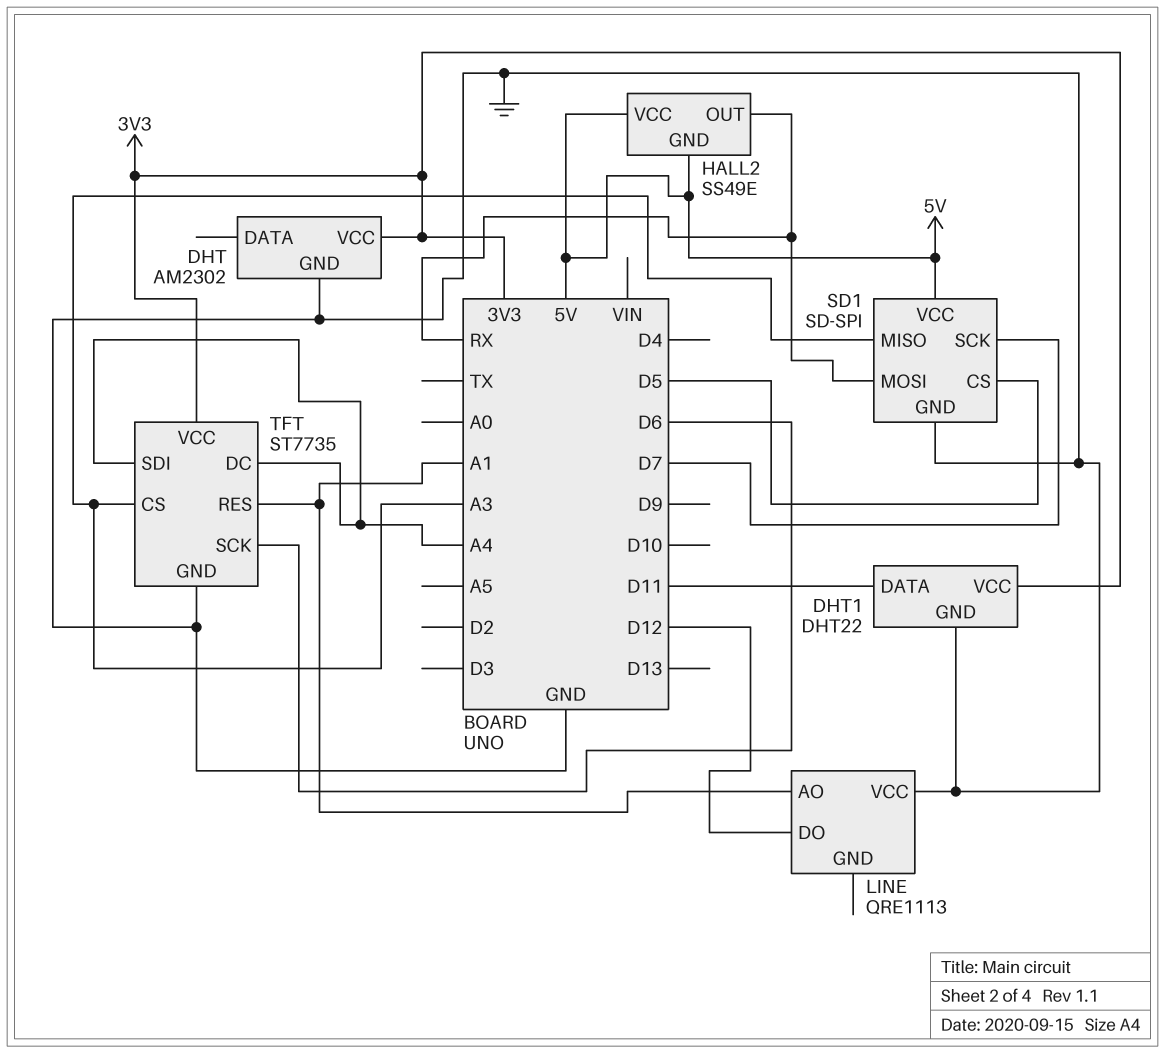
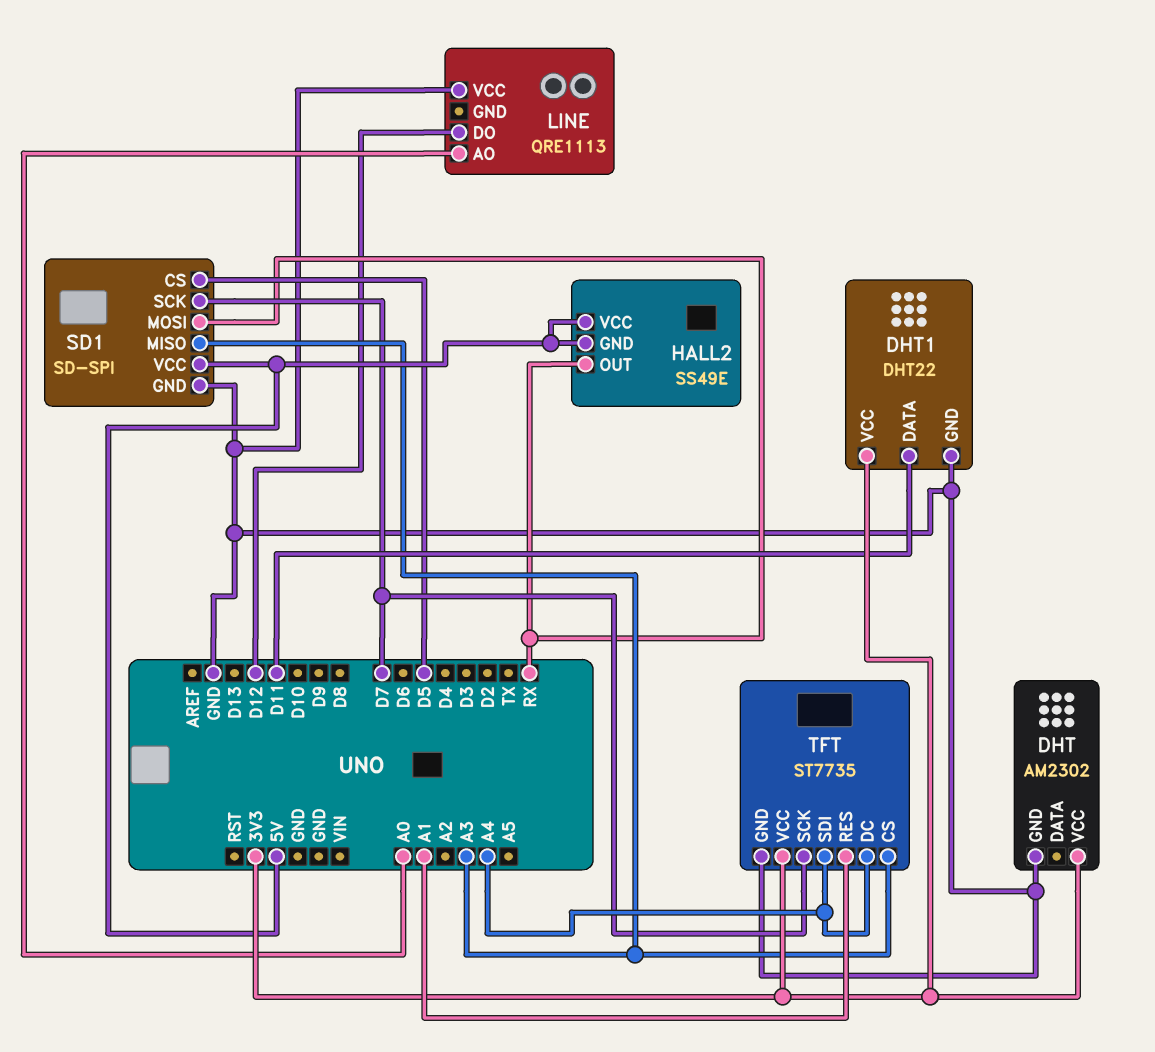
LINE pin AO: A1 -> A0
TFT pin SCK: D6 -> D7

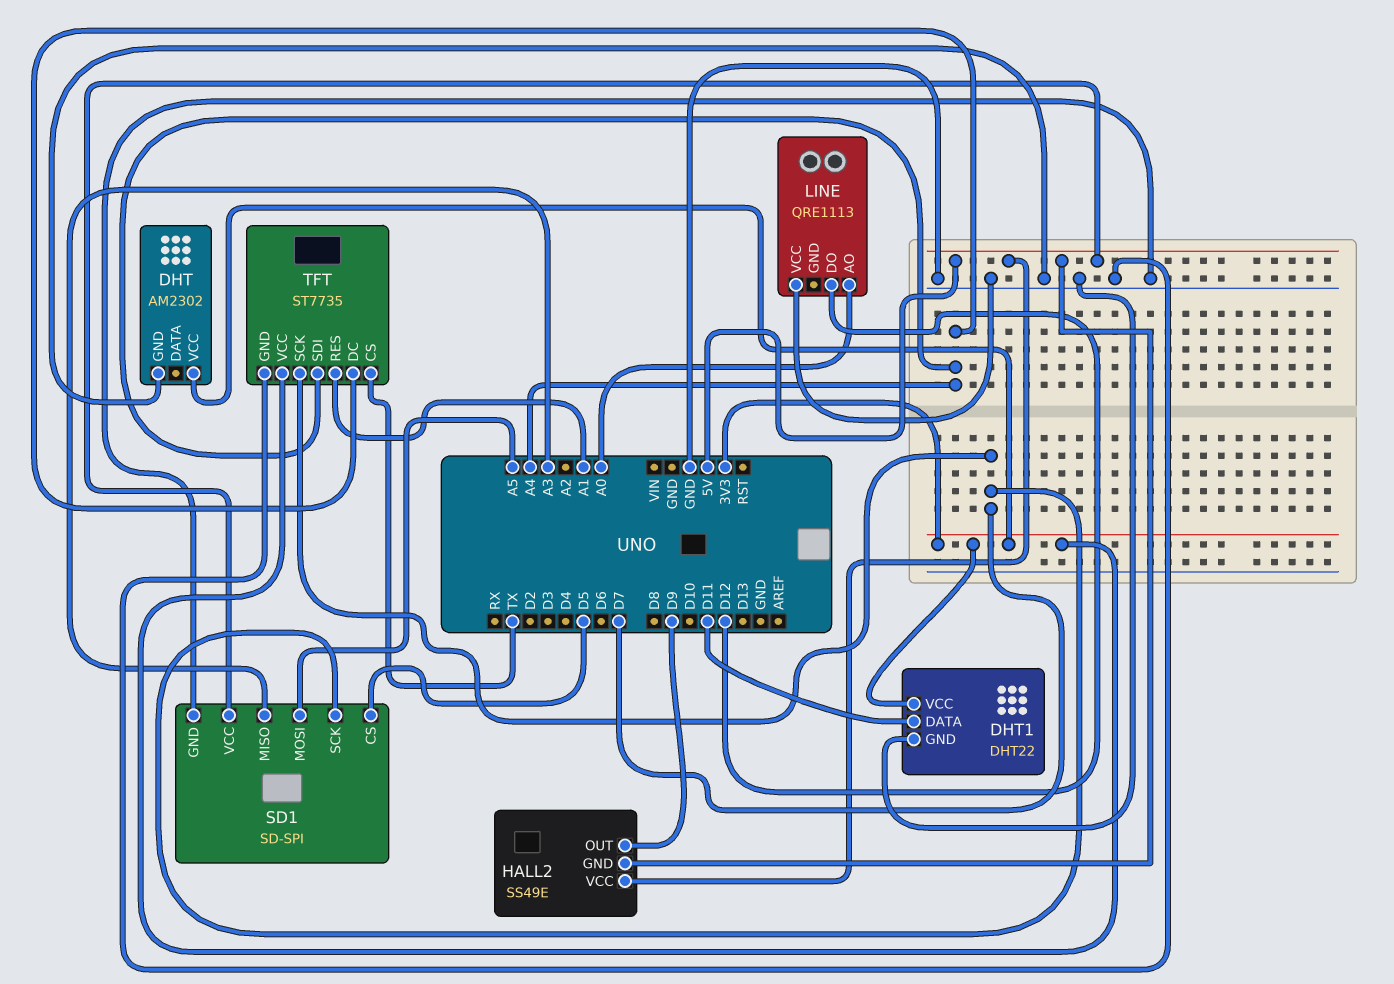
HALL2 pin OUT: RX -> D9
SD1 pin MOSI: RX -> A5
TFT pin CS: A3 -> TX

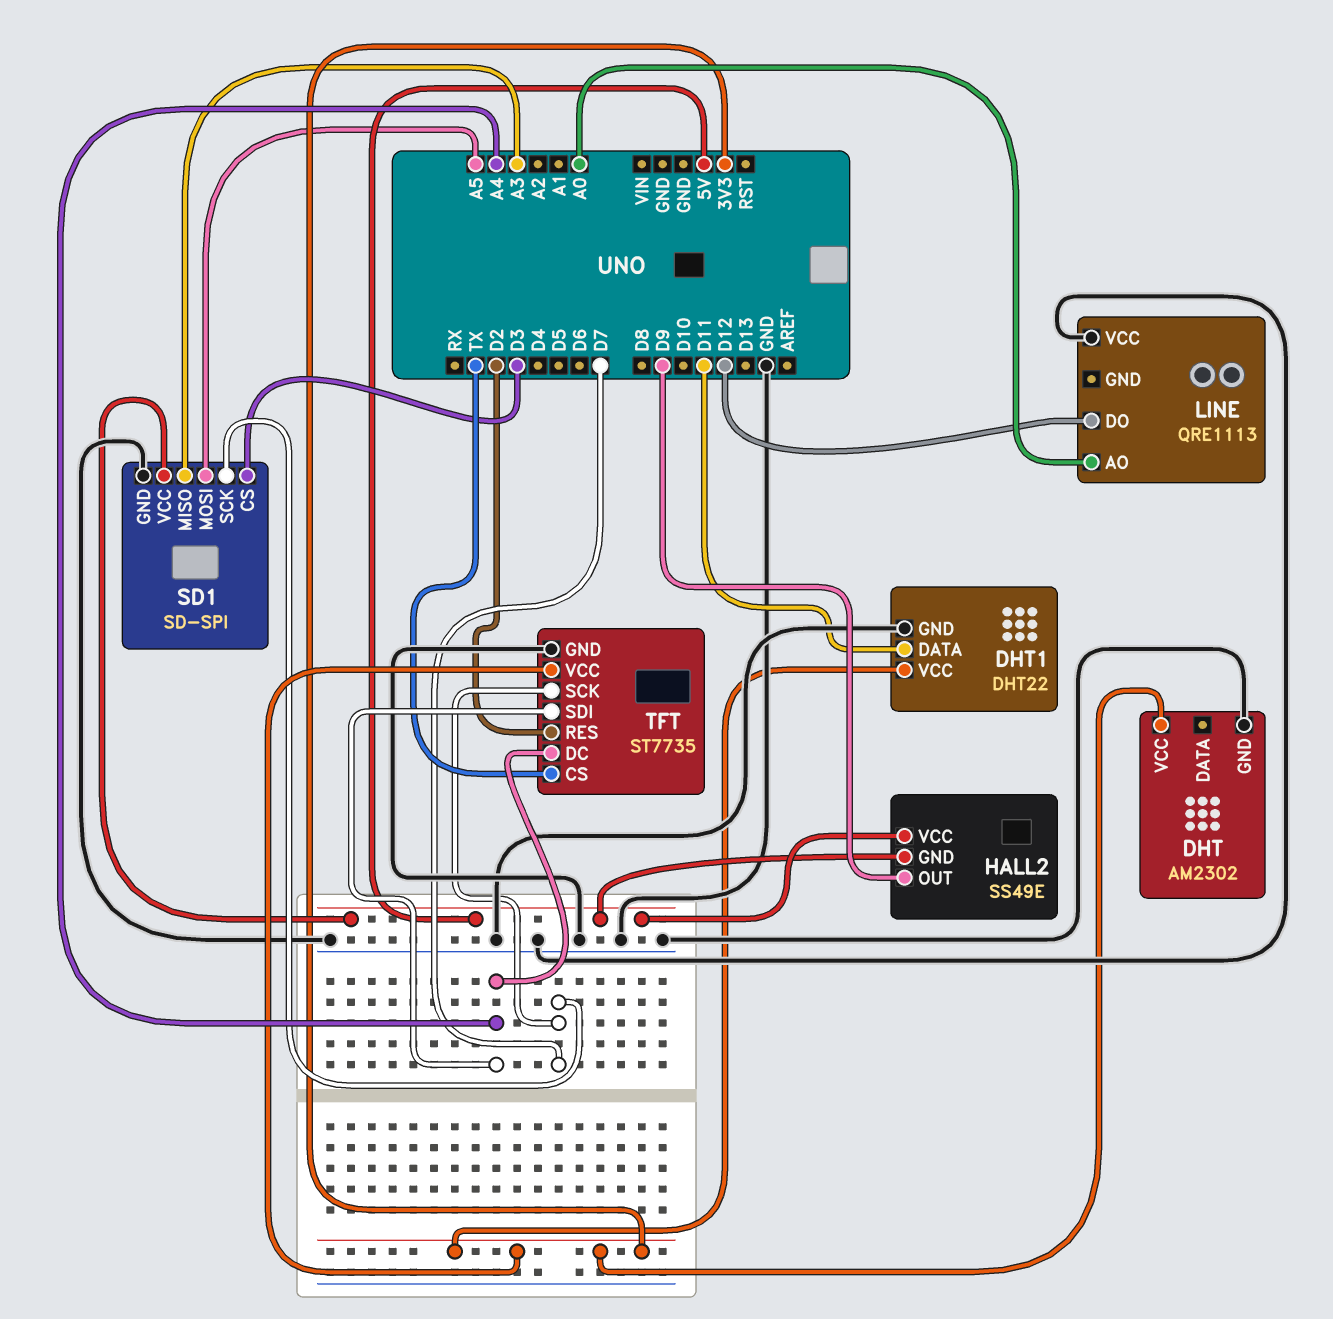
SD1 pin CS: D5 -> D3
TFT pin RES: A1 -> D2

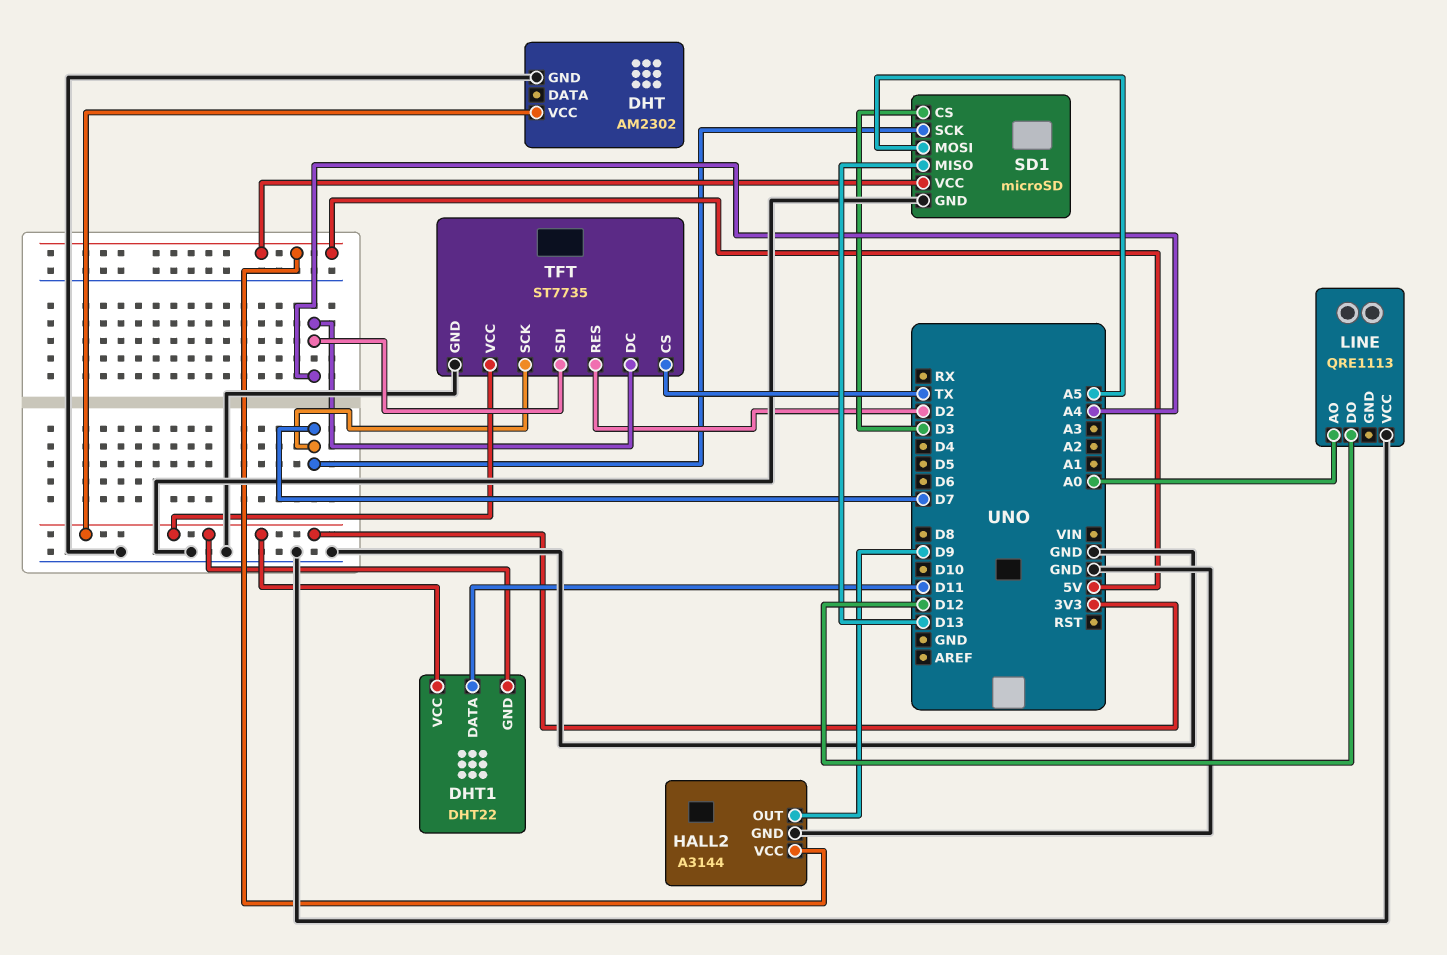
DHT1 pin GND: GND -> 3V3
HALL2: SS49E -> A3144
HALL2 pin GND: 5V -> GND
SD1: SD-SPI -> microSD
SD1 pin MISO: A3 -> D13

